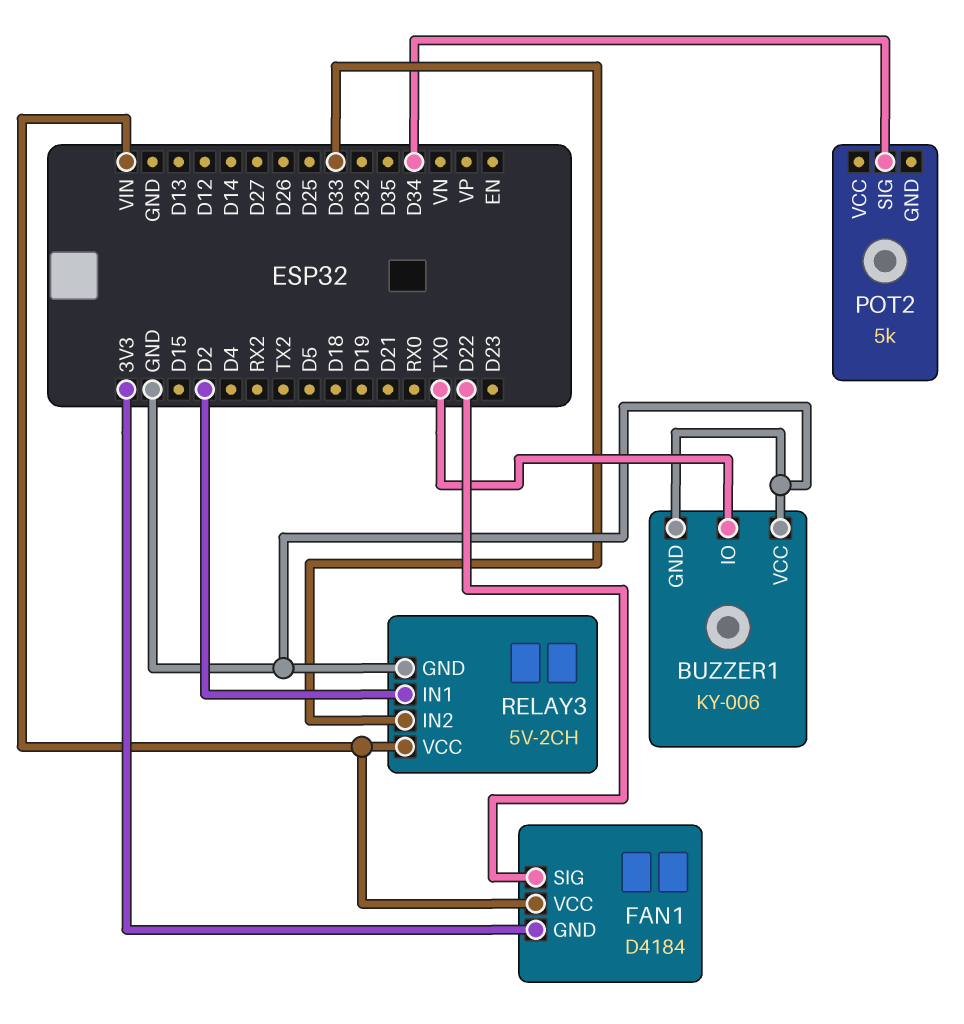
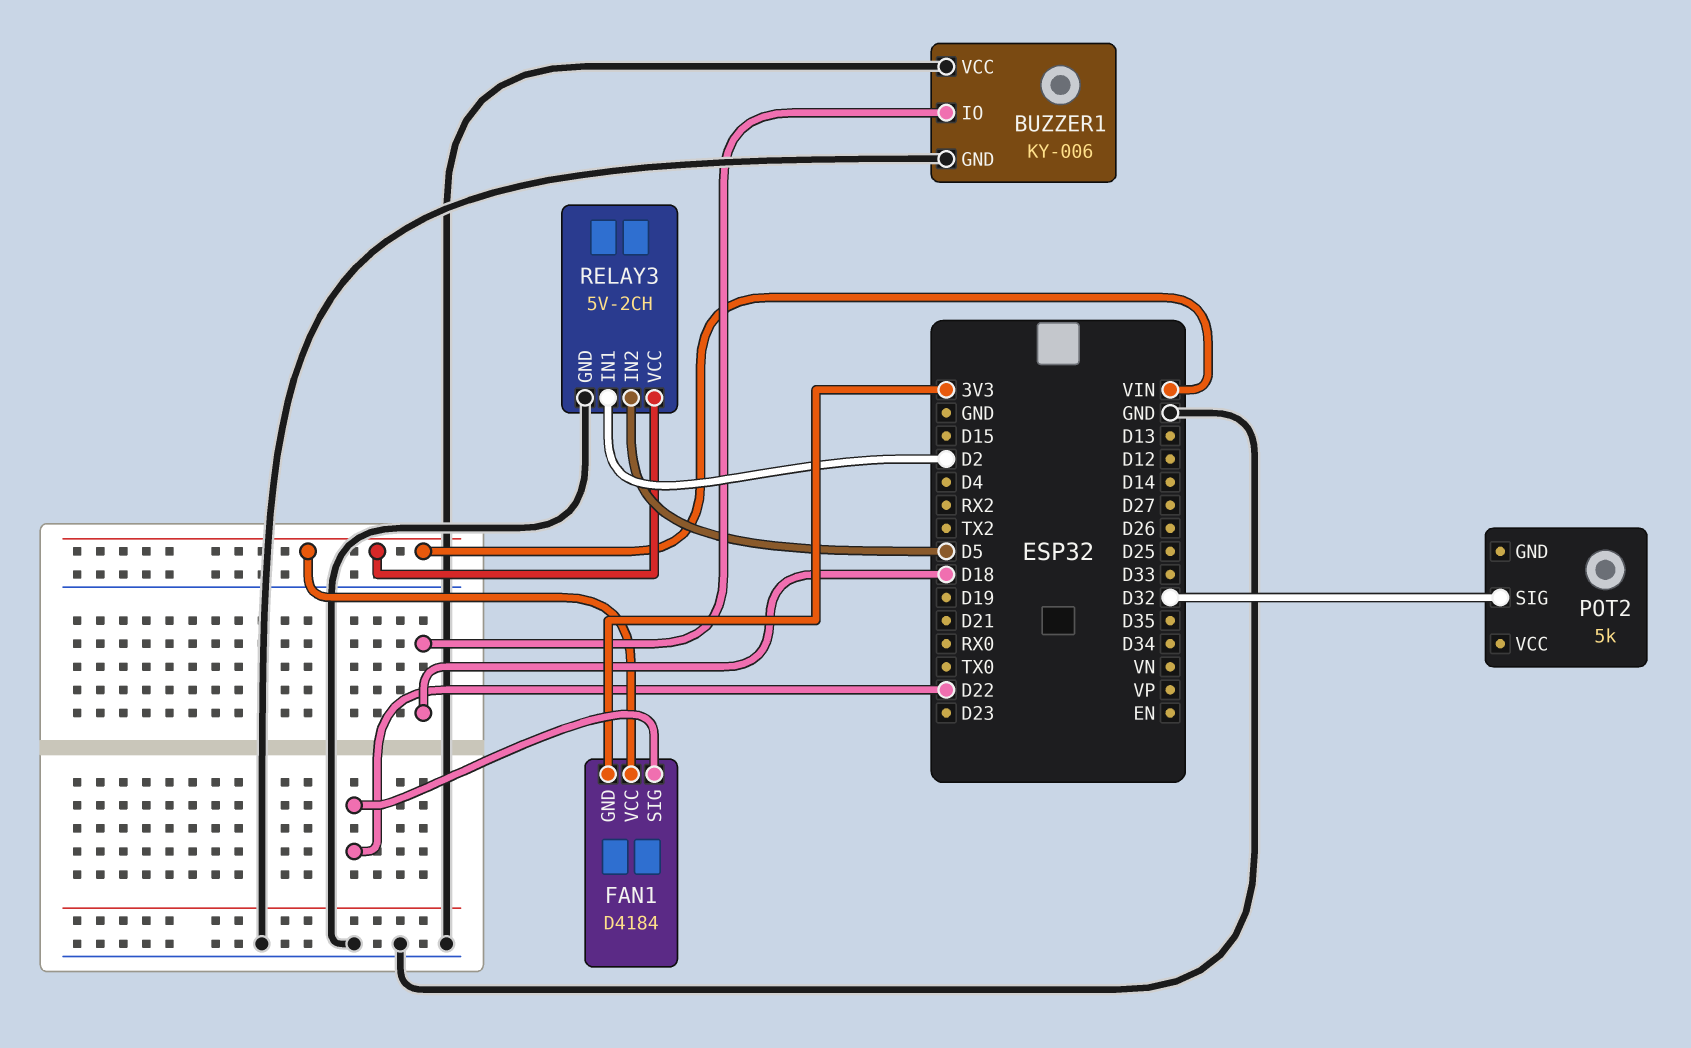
BUZZER1 pin IO: TX0 -> D18
POT2 pin SIG: D34 -> D32
RELAY3 pin IN2: D33 -> D5

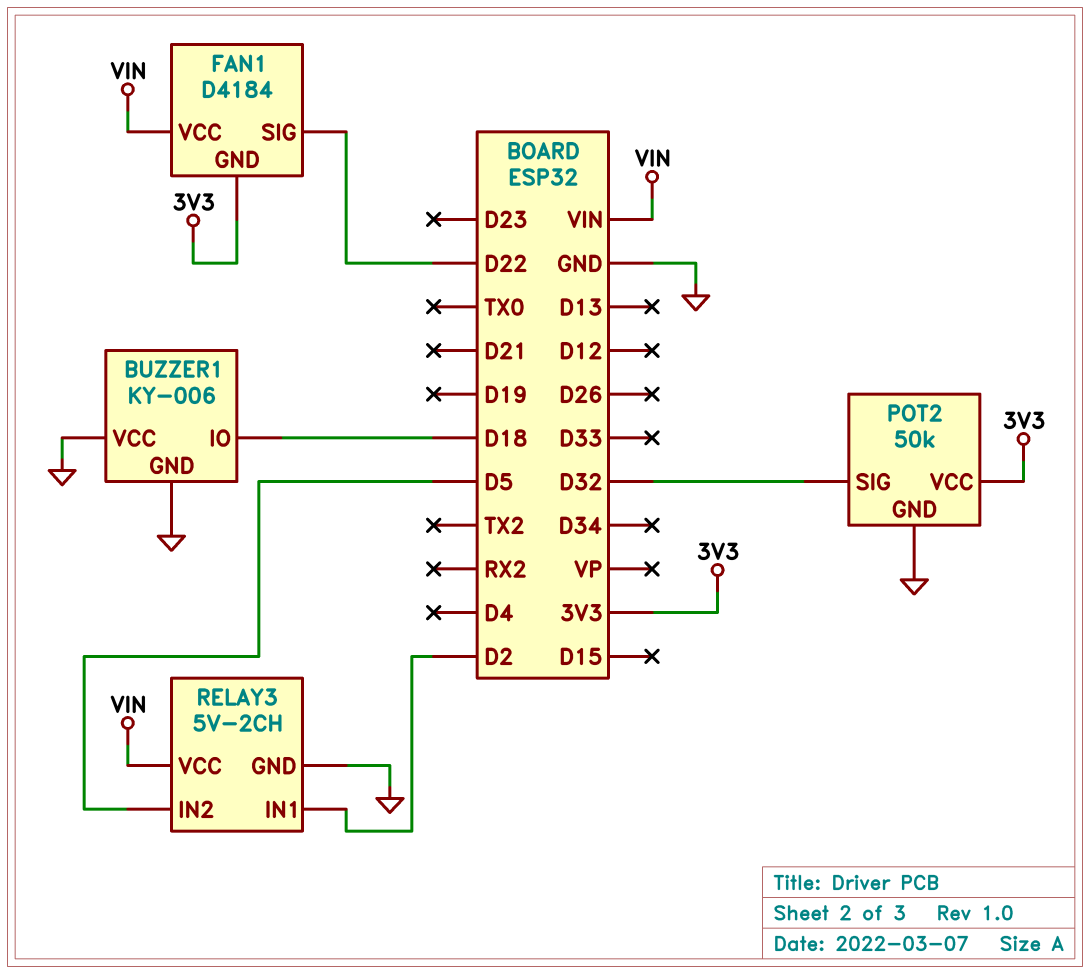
POT2: 5k -> 50k
POT2 pin GND: none -> GND
POT2 pin VCC: none -> 3V3

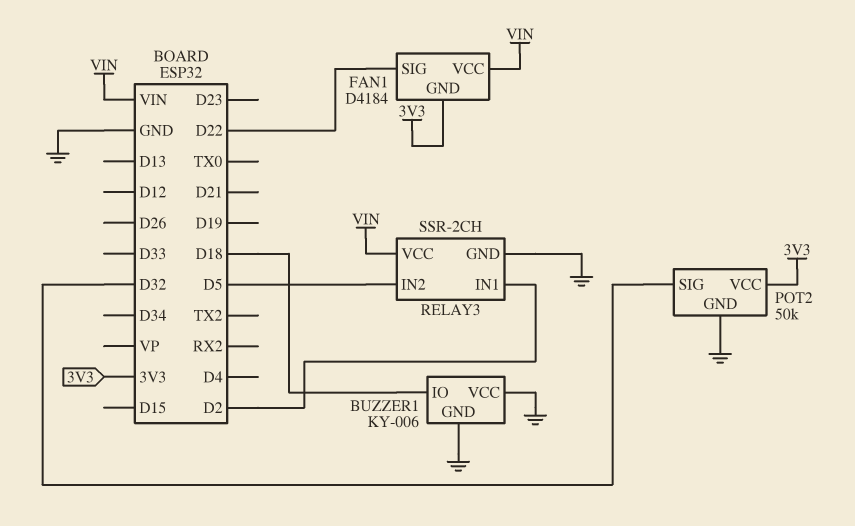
RELAY3: 5V-2CH -> SSR-2CH

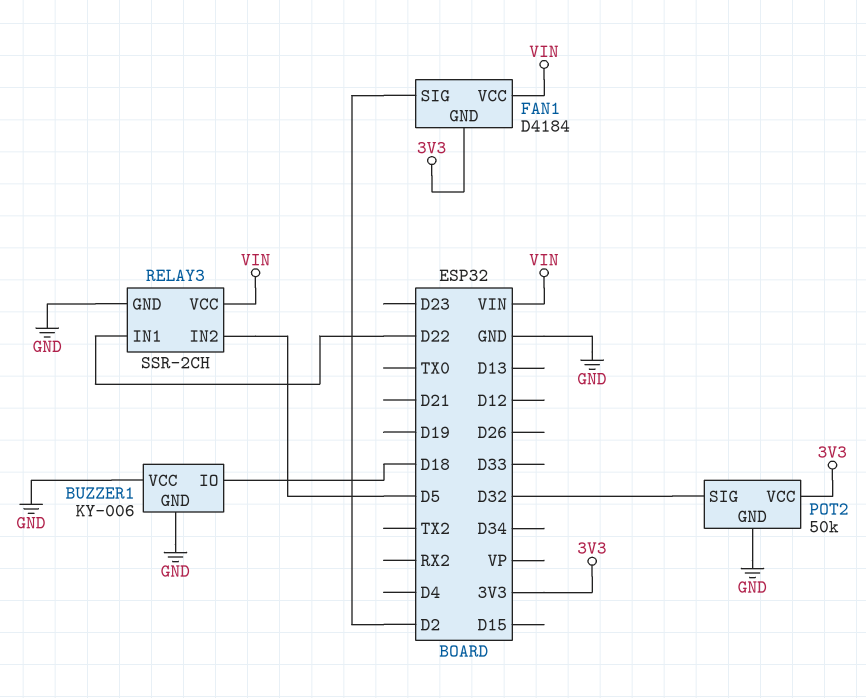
FAN1 pin SIG: D22 -> D2
RELAY3 pin IN1: D2 -> D22

